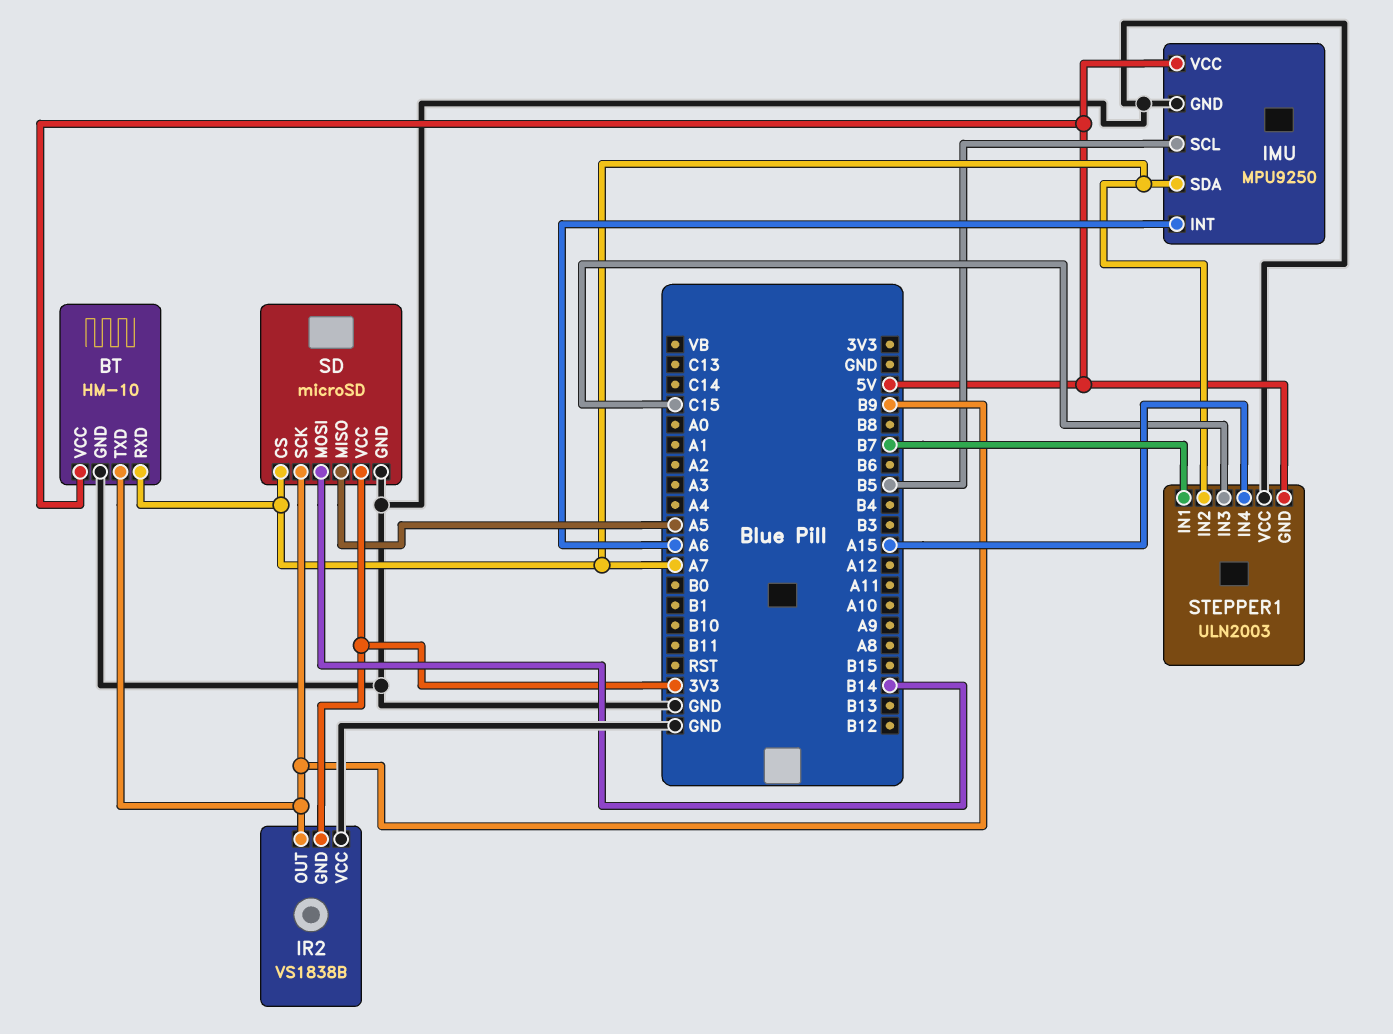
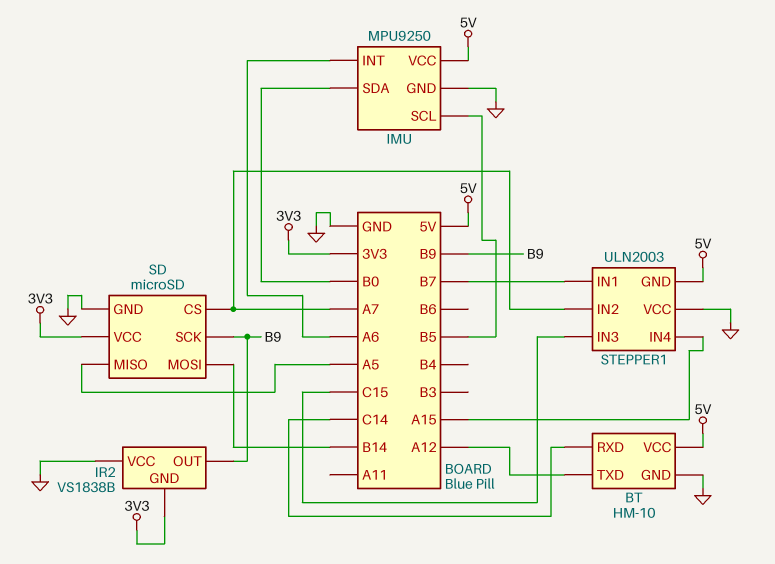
BT pin RXD: A7 -> C14
BT pin TXD: B9 -> A12
IMU pin SDA: A7 -> B0

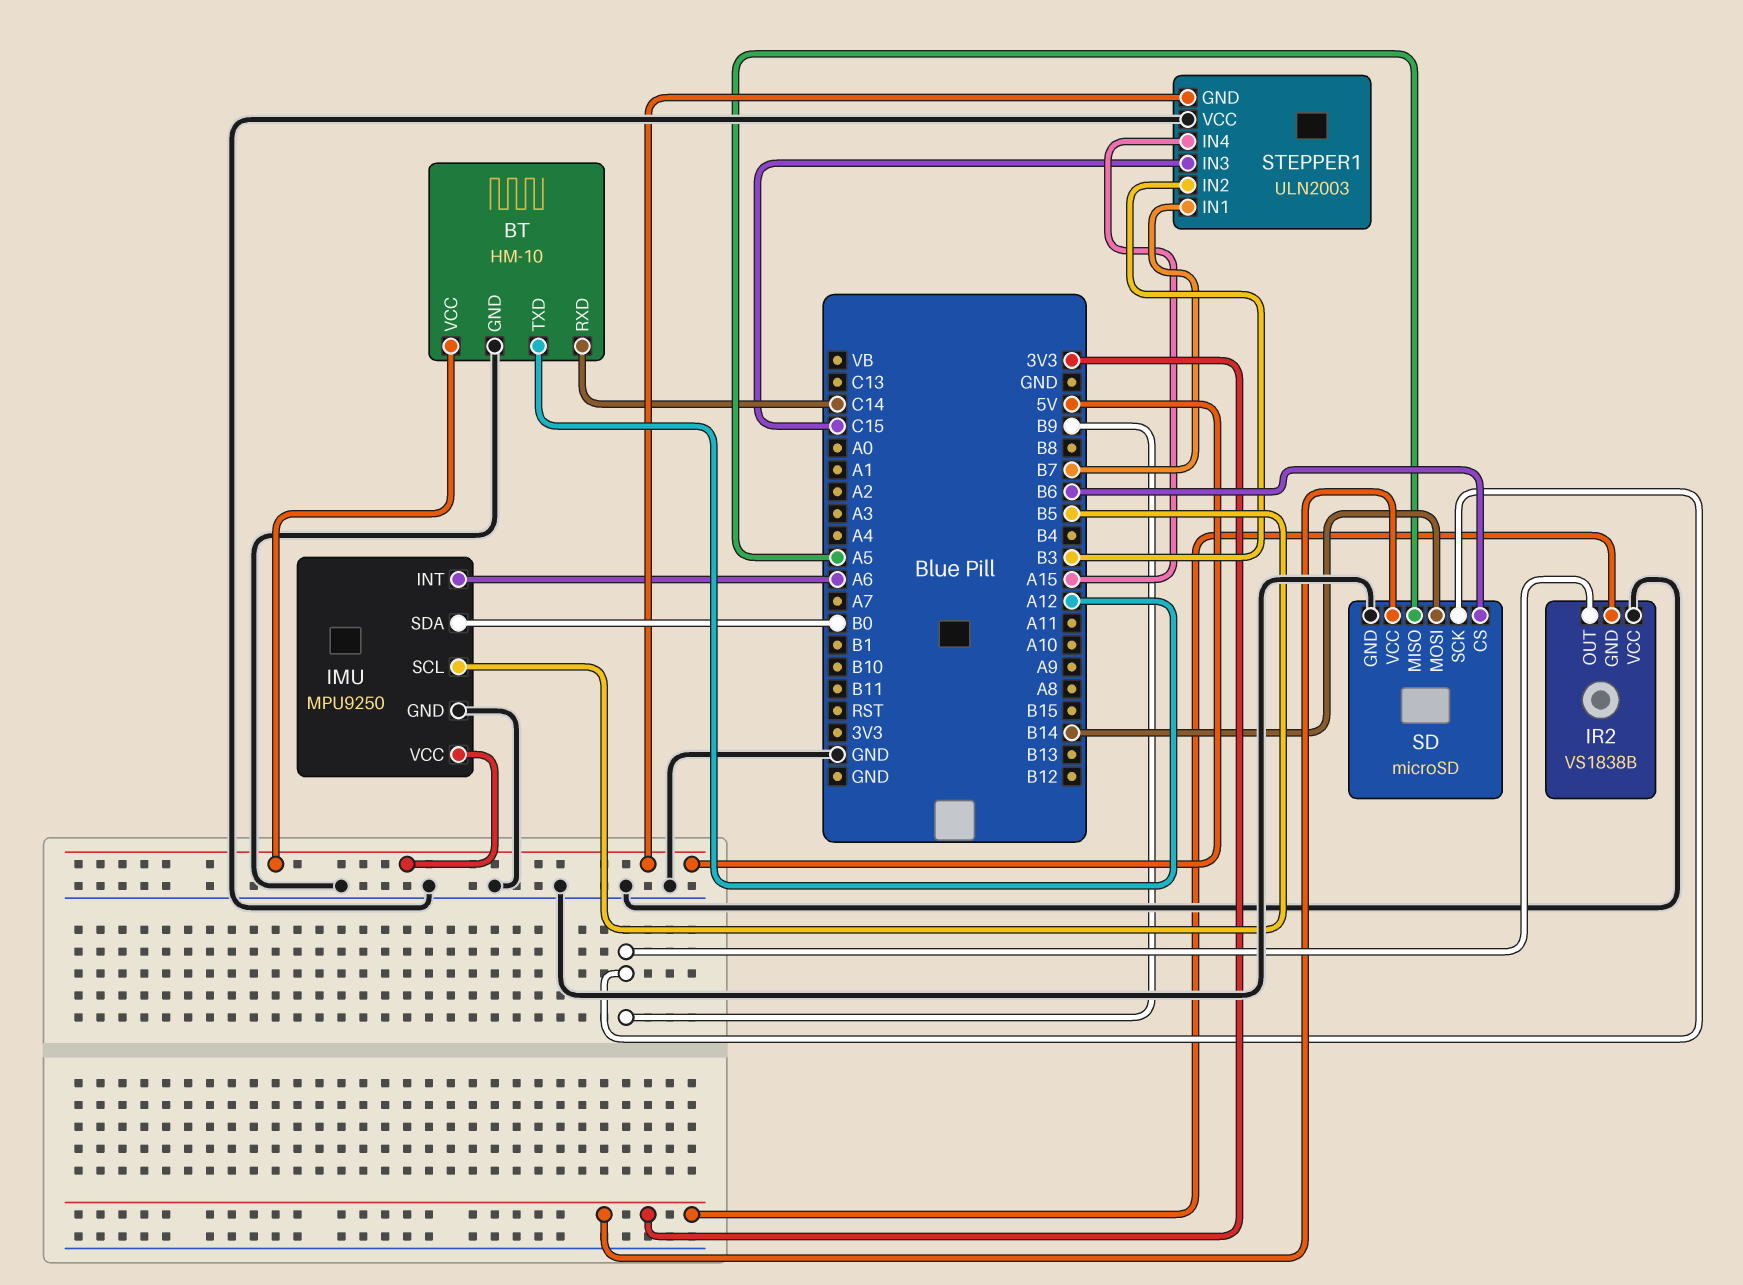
SD pin CS: A7 -> B6
STEPPER1 pin IN2: A7 -> B3

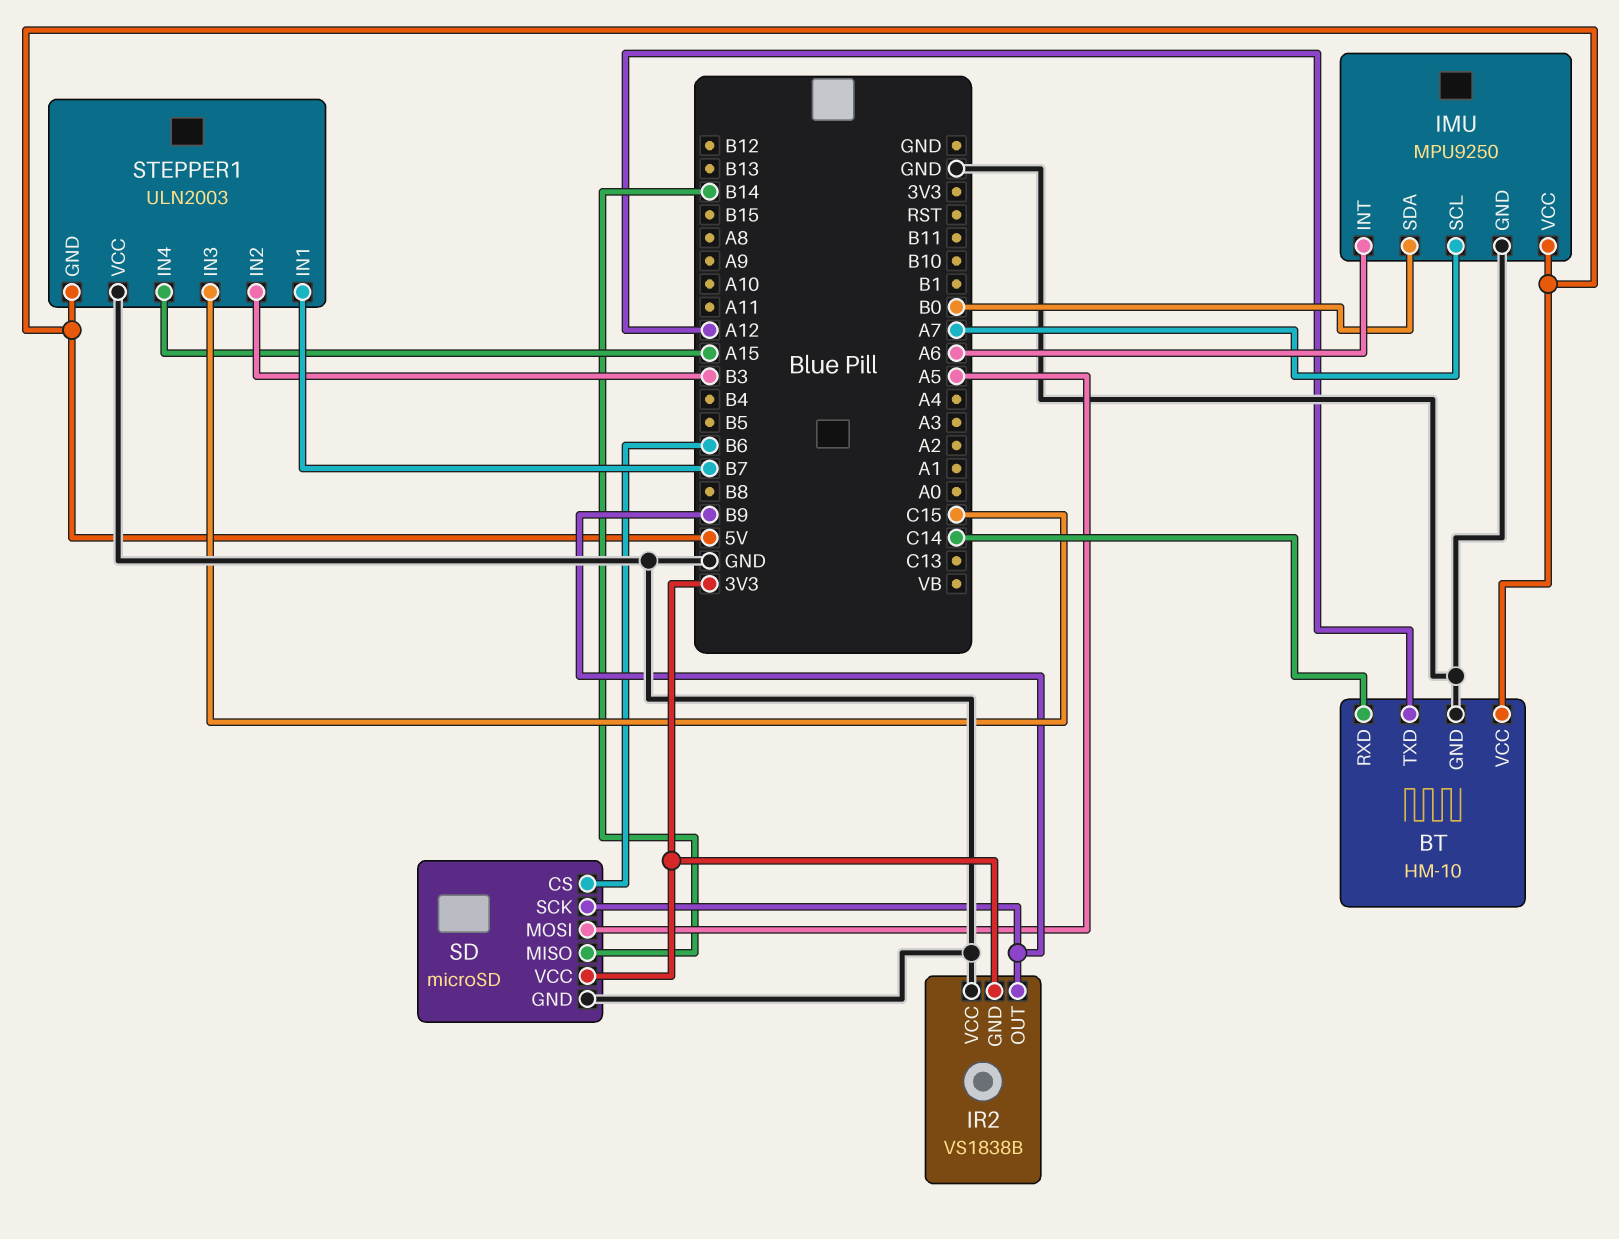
IMU pin SCL: B5 -> A7
SD pin MISO: A5 -> B14
SD pin MOSI: B14 -> A5

